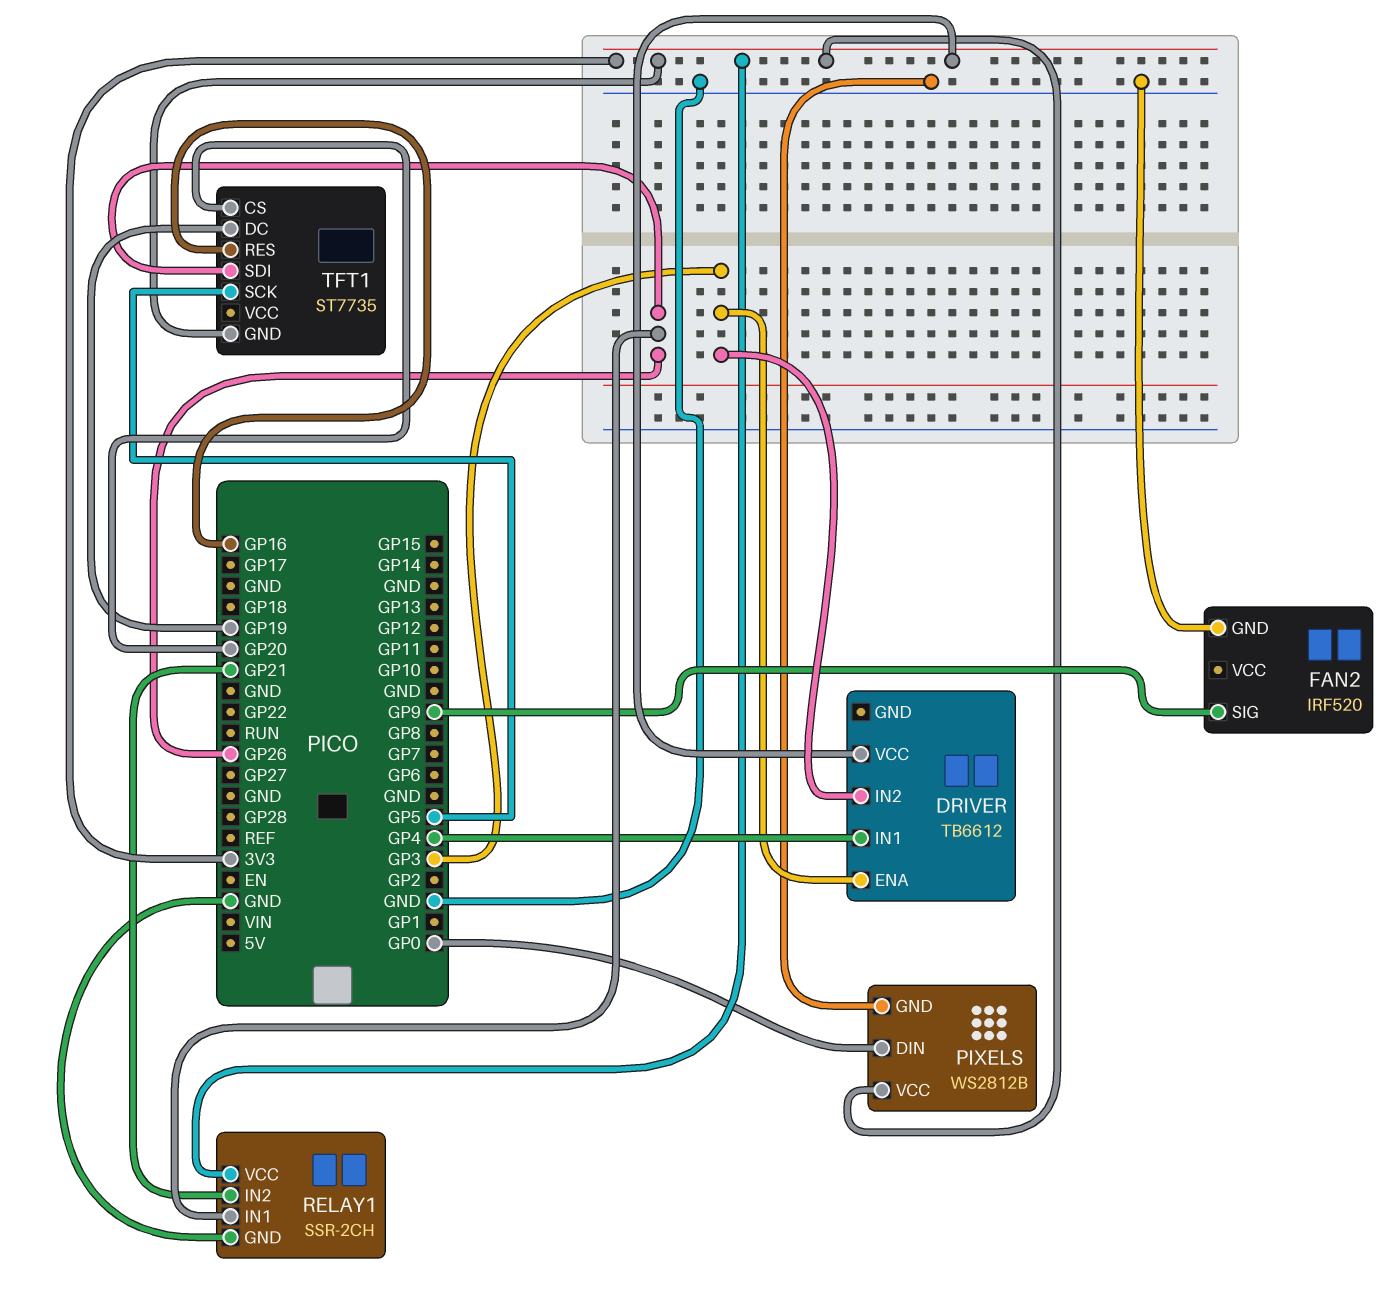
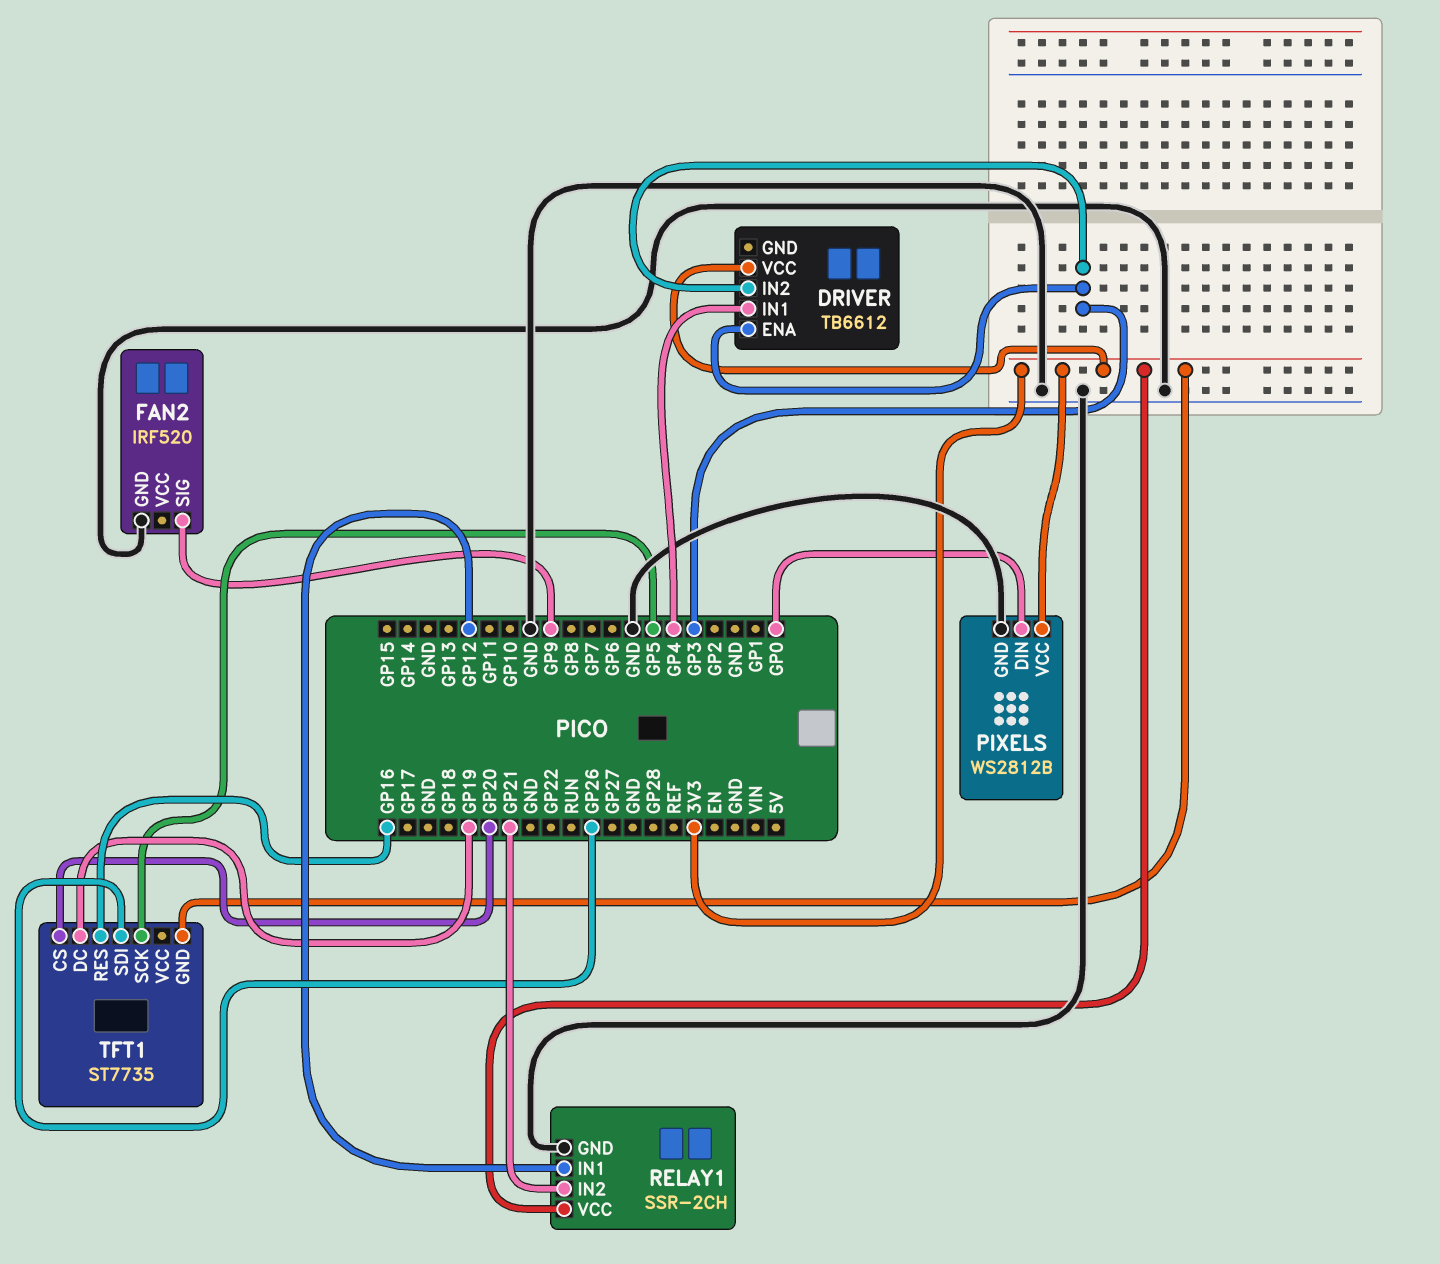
RELAY1 pin IN1: GP26 -> GP12

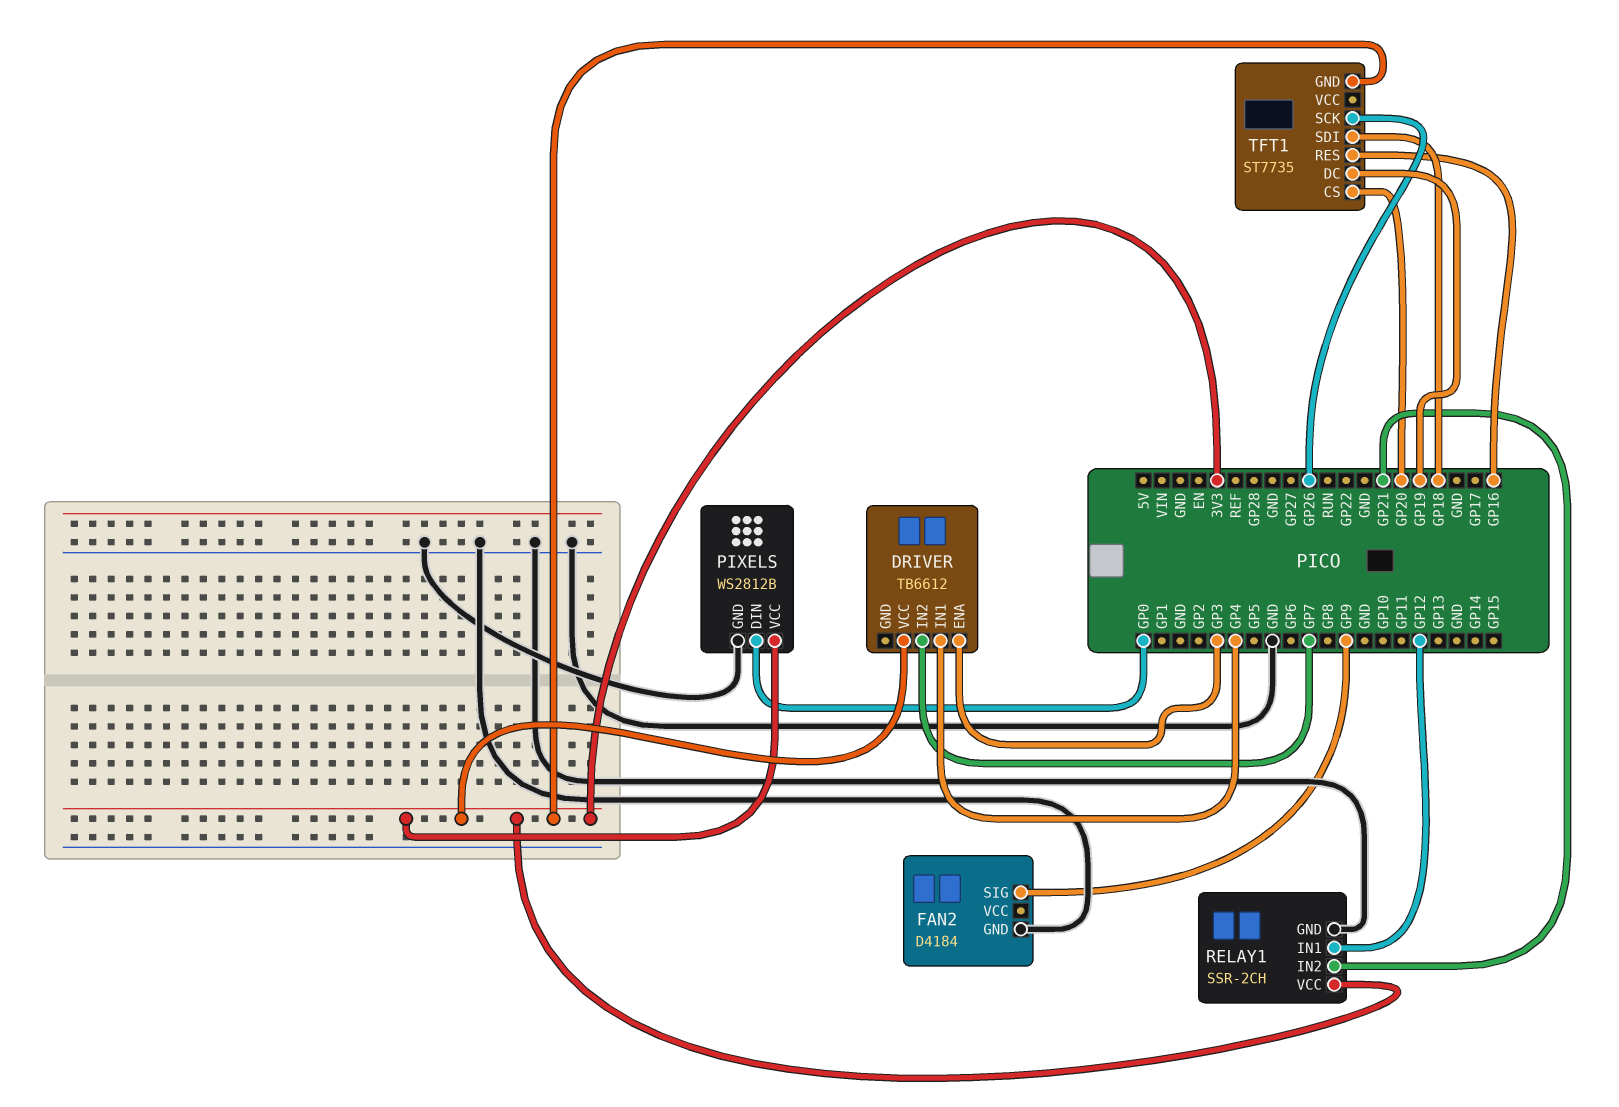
DRIVER pin IN2: GP3 -> GP7
FAN2: IRF520 -> D4184
TFT1 pin SCK: GP5 -> GP26
TFT1 pin SDI: GP26 -> GP18

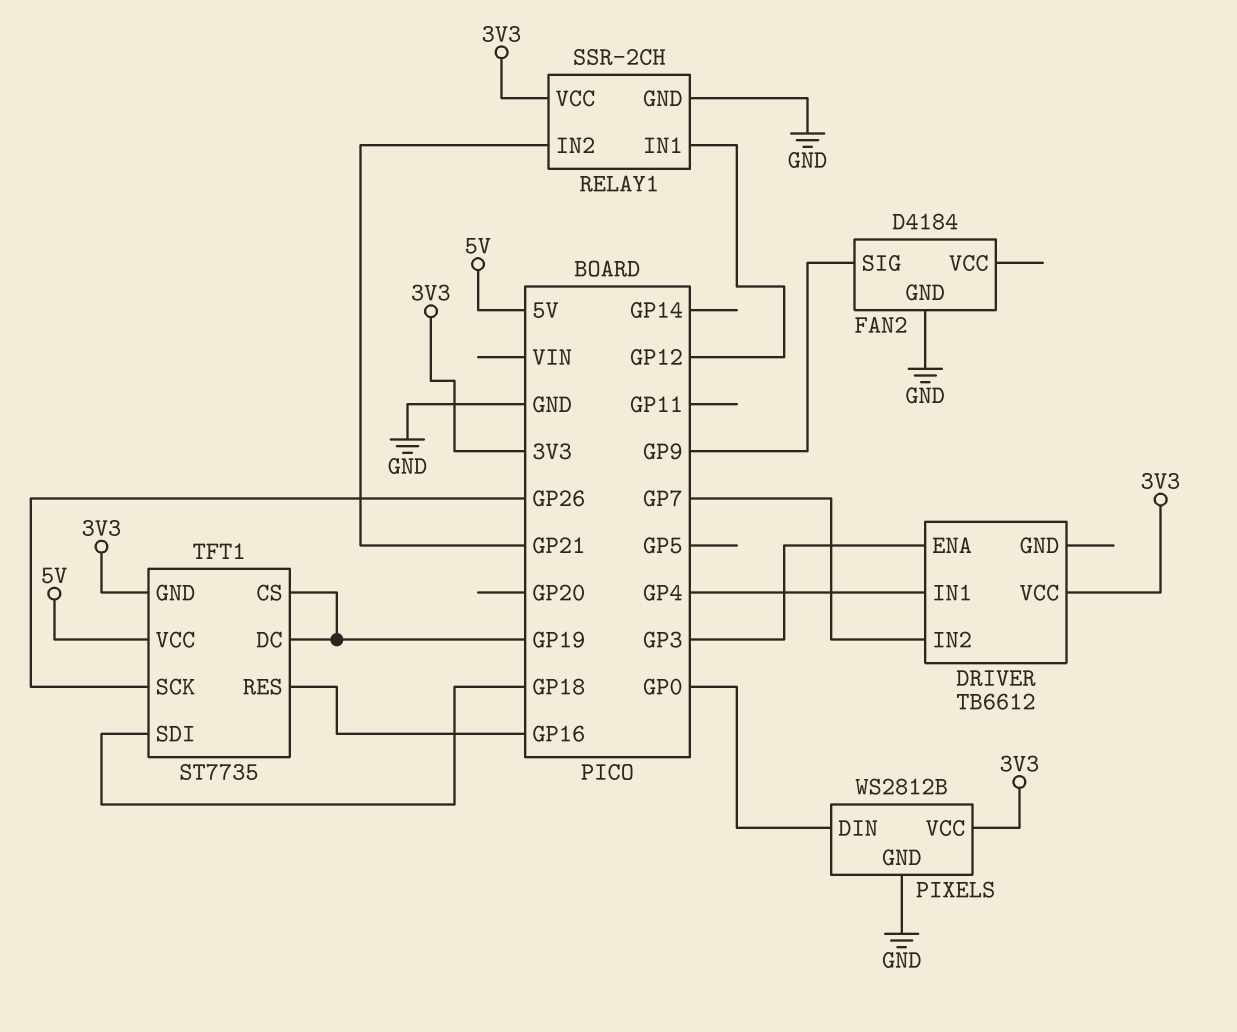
TFT1 pin CS: GP20 -> GP19
TFT1 pin VCC: none -> 5V

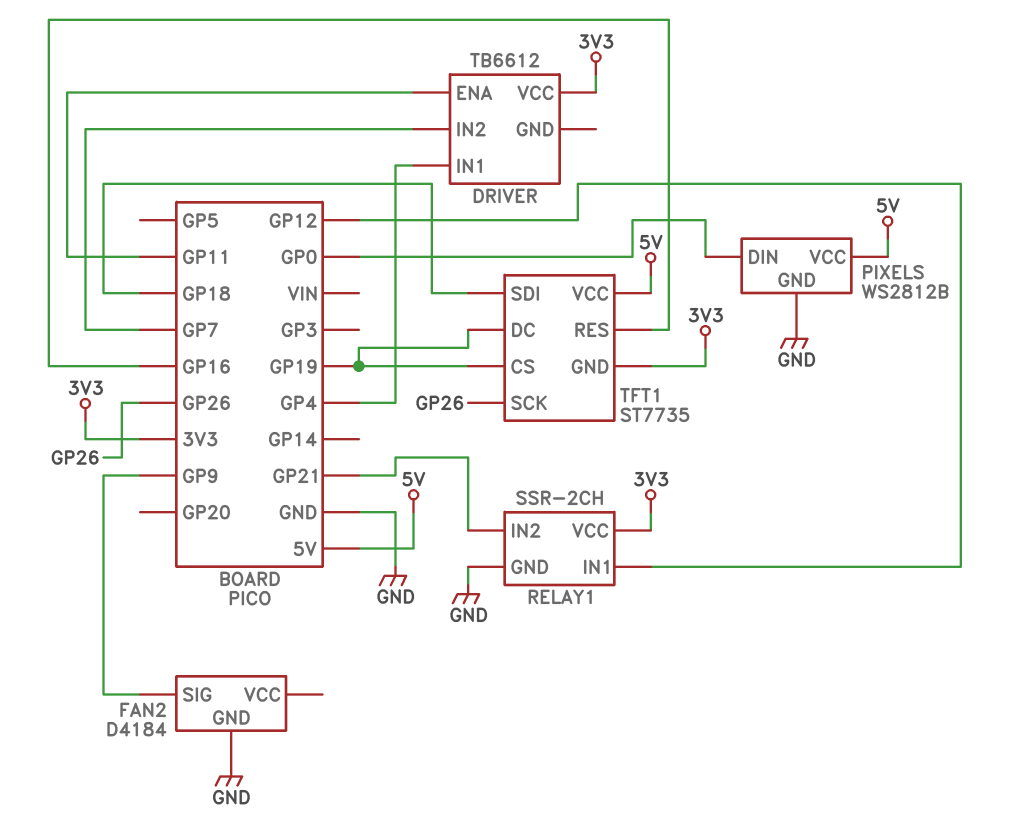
DRIVER pin ENA: GP3 -> GP11
PIXELS pin VCC: 3V3 -> 5V

